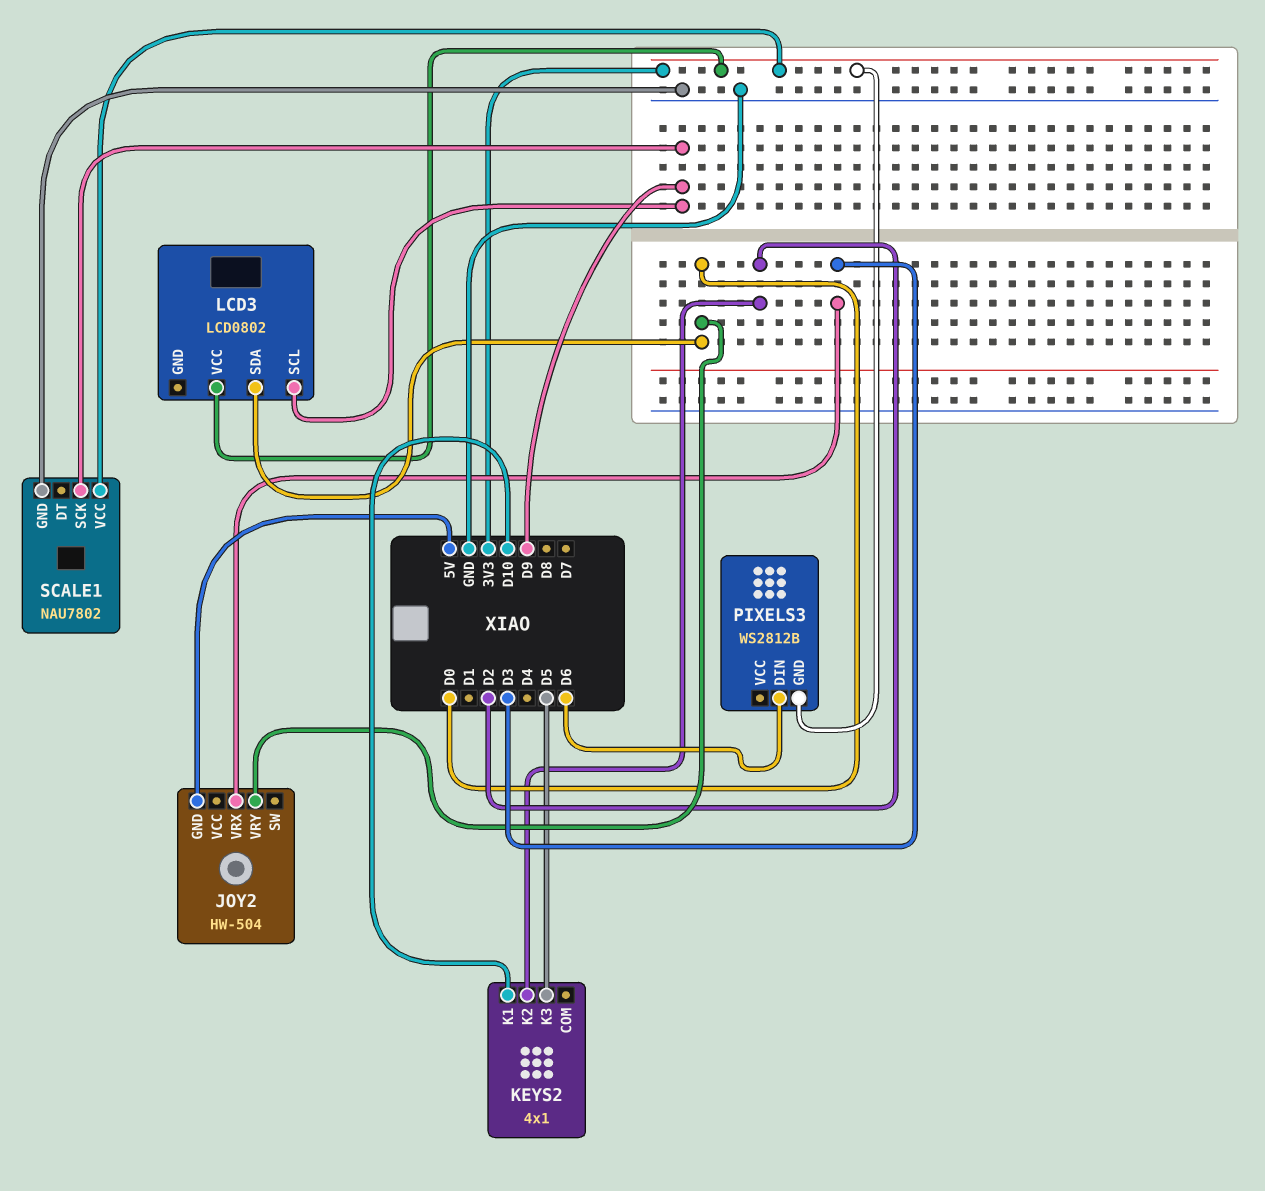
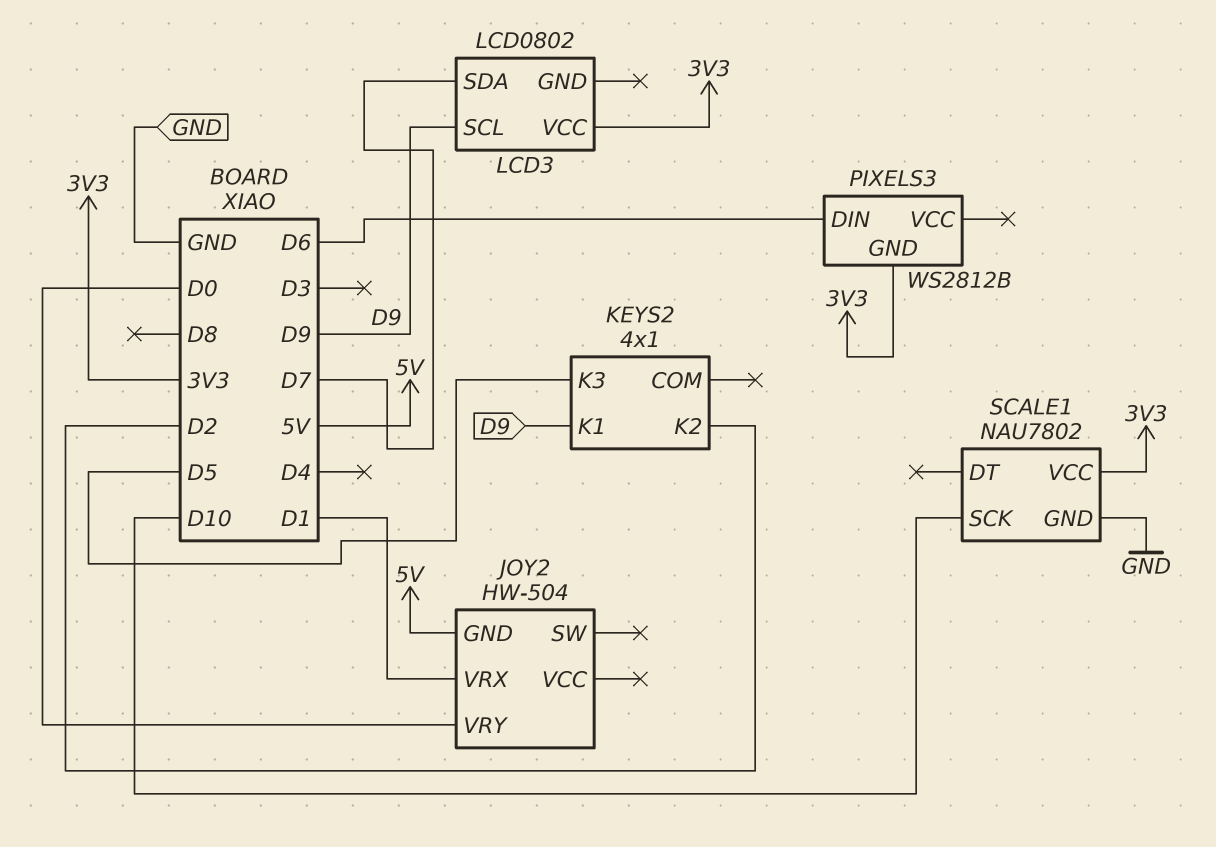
JOY2 pin VRX: D3 -> D1
KEYS2 pin K1: D10 -> D9
LCD3 pin SDA: D0 -> D7
SCALE1 pin SCK: D9 -> D10

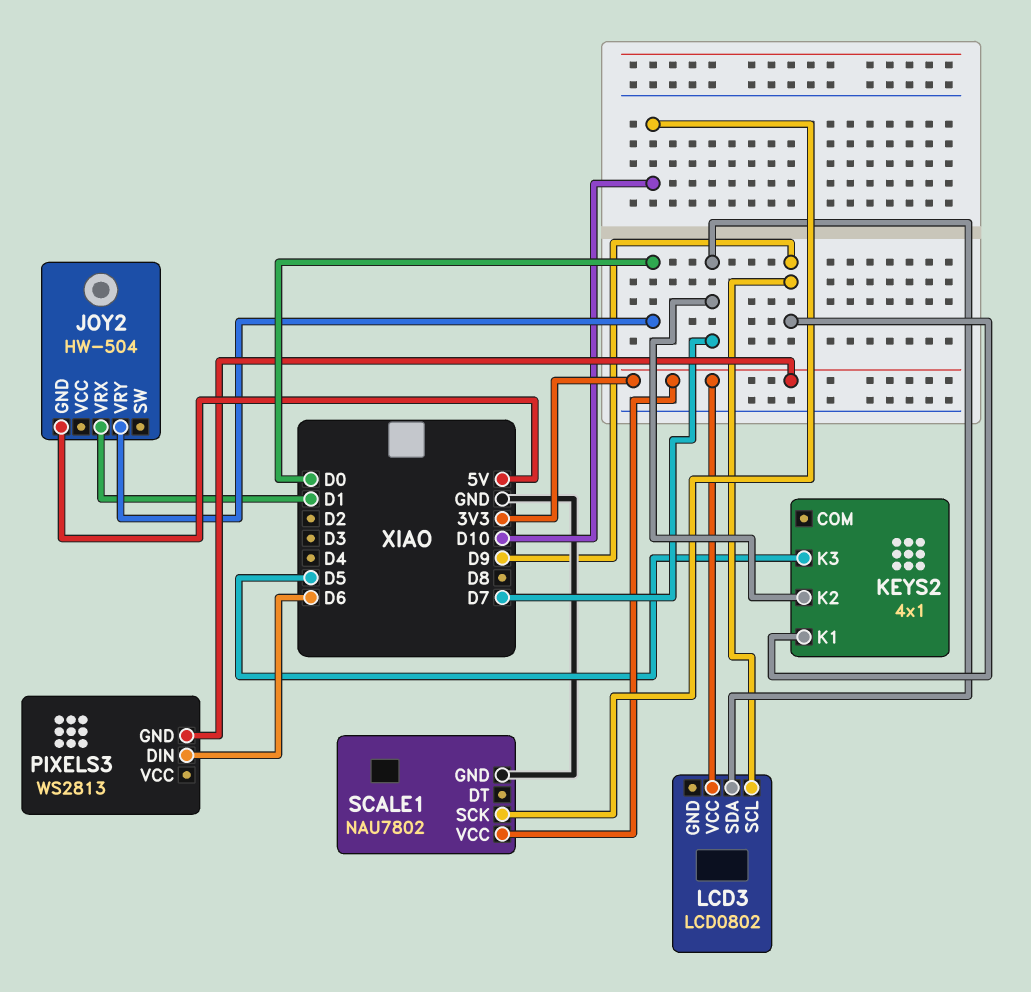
KEYS2 pin K2: D2 -> D7
PIXELS3: WS2812B -> WS2813

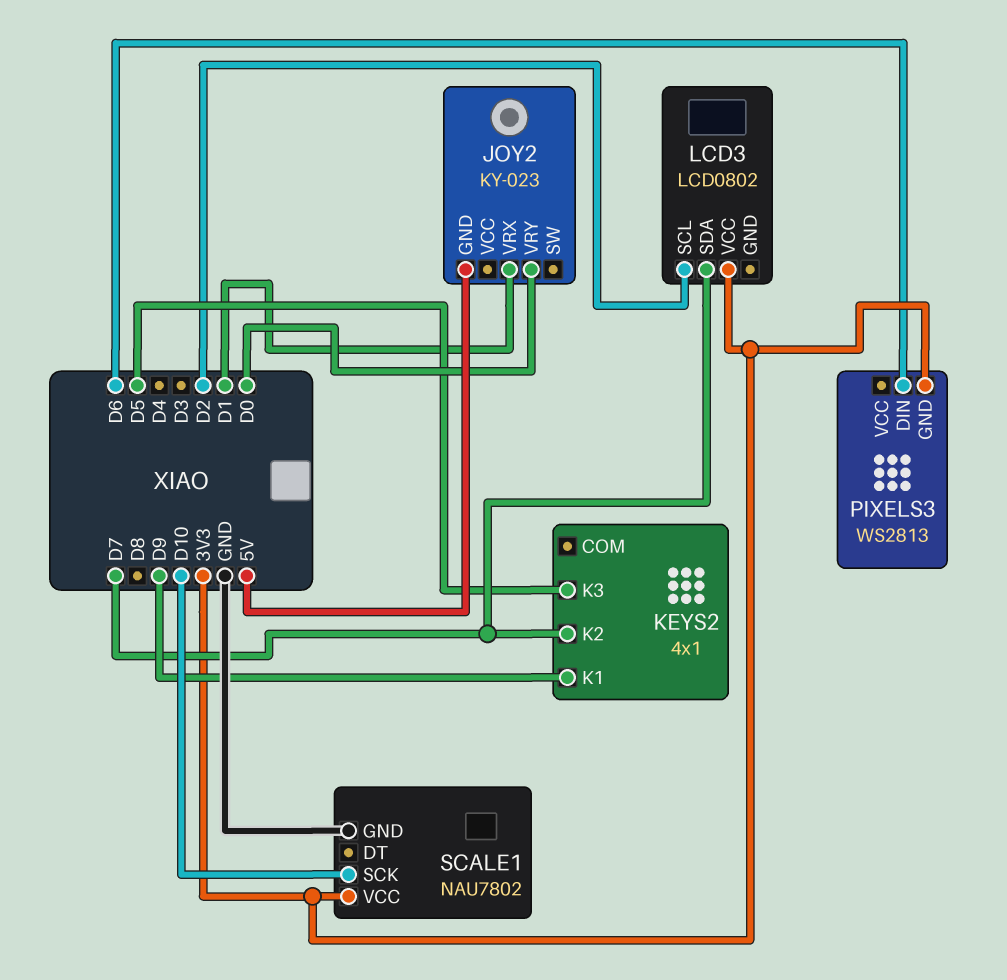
JOY2: HW-504 -> KY-023
LCD3 pin SCL: D9 -> D2

